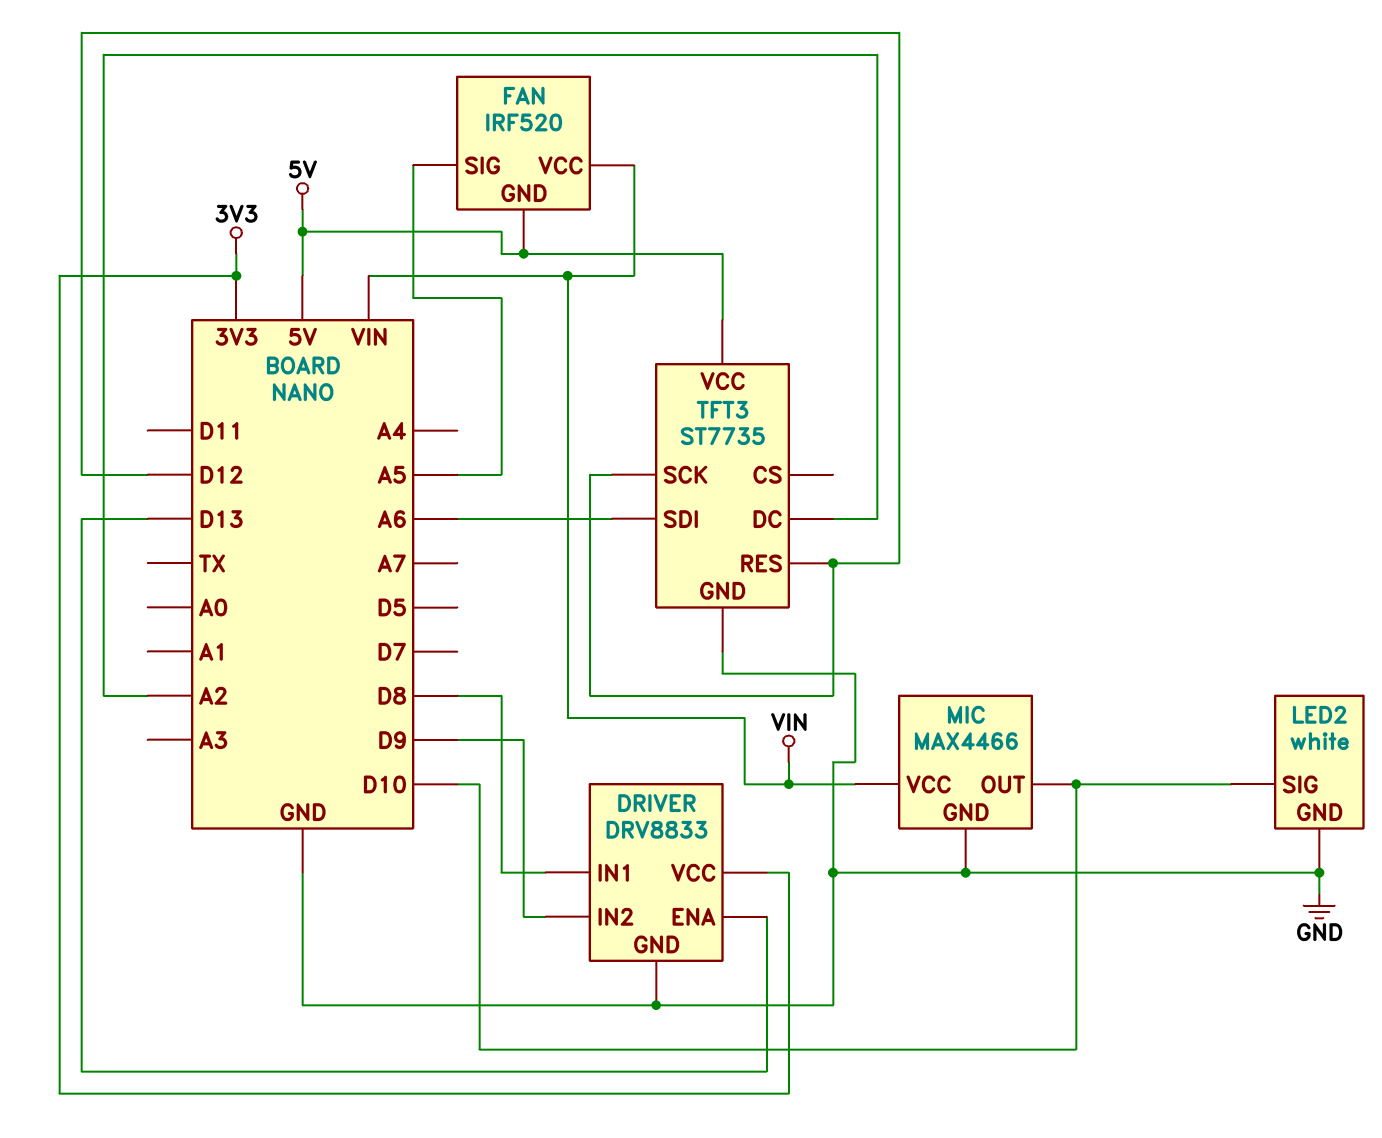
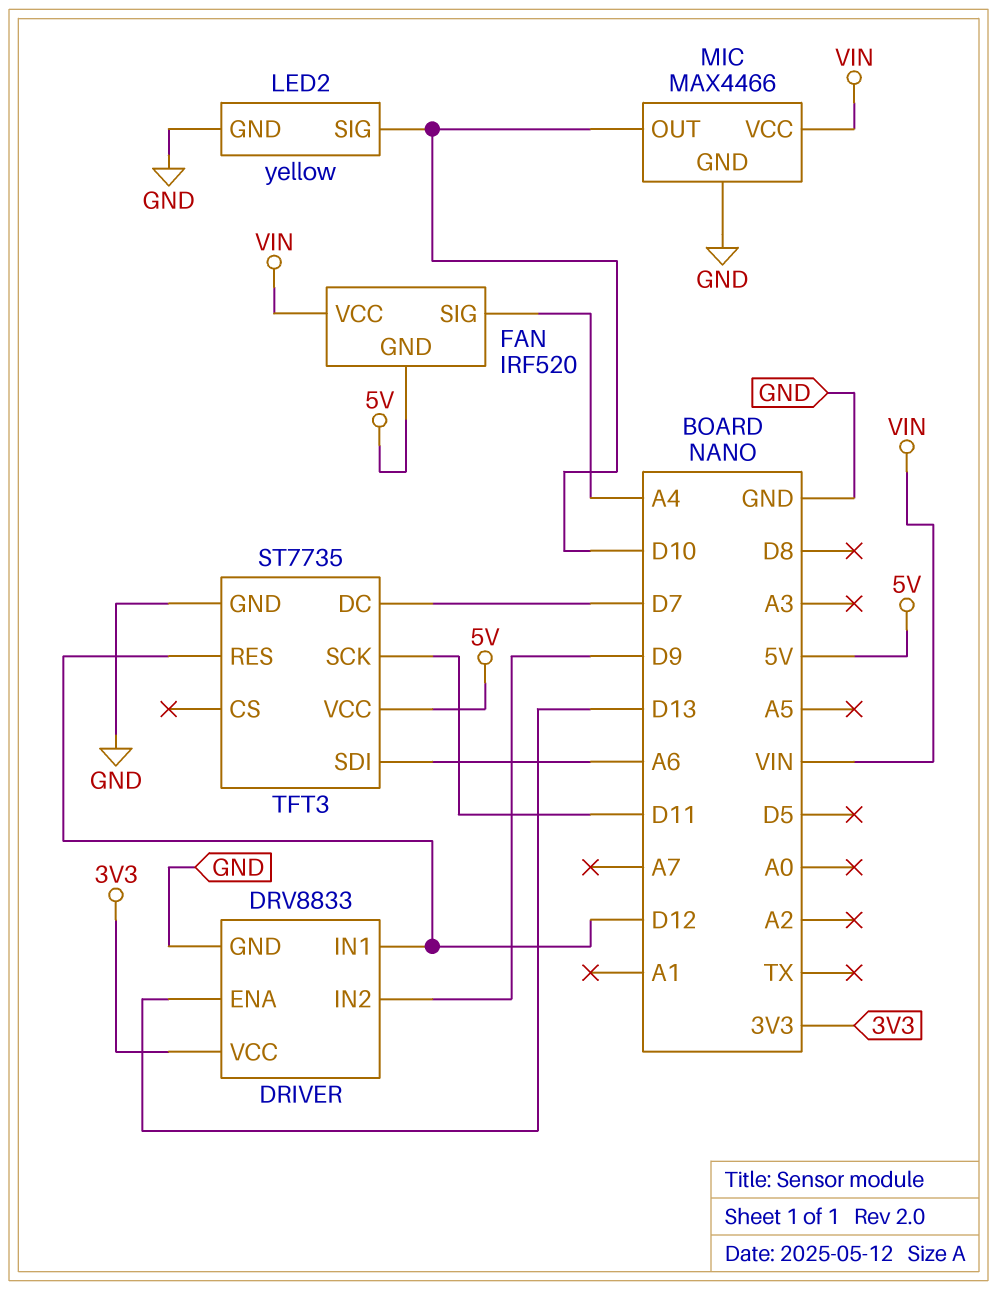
DRIVER pin IN1: D8 -> D12
FAN pin SIG: A5 -> A4
LED2: white -> yellow
TFT3 pin DC: A2 -> D7
TFT3 pin SCK: D12 -> D11

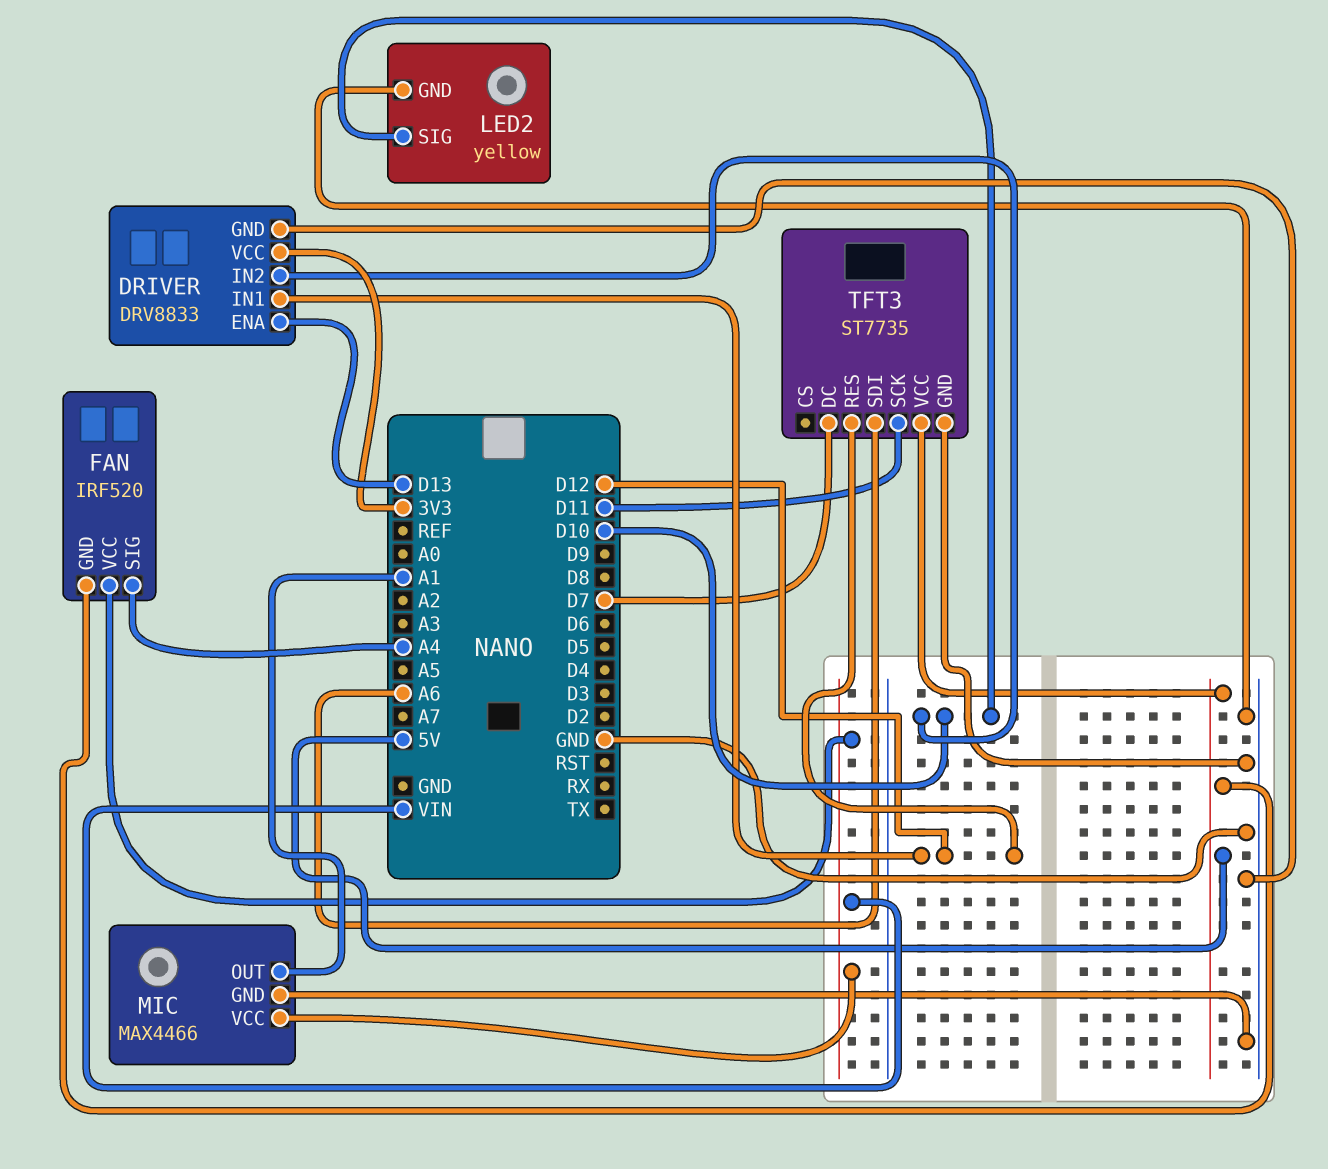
DRIVER pin IN2: D9 -> D10
MIC pin OUT: D10 -> A1

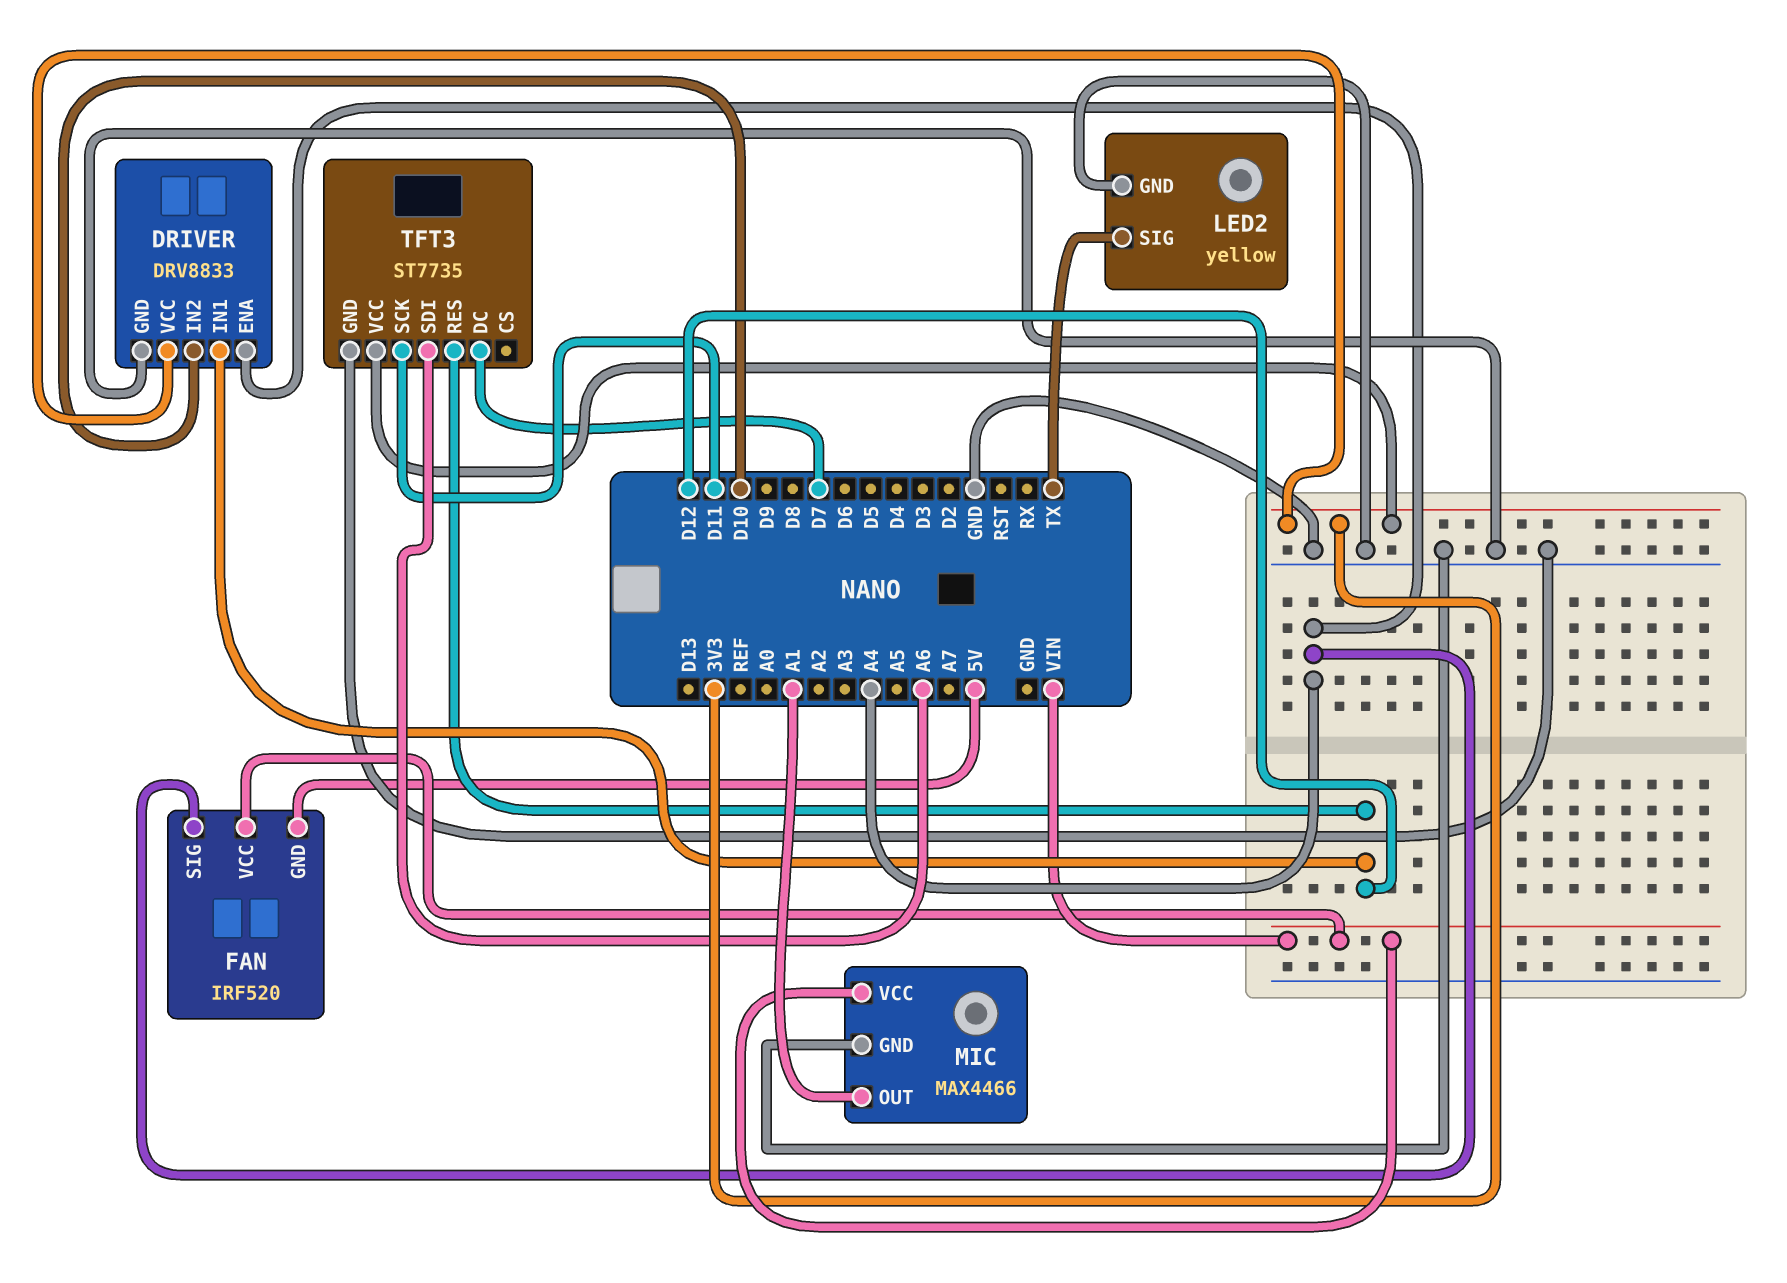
DRIVER pin ENA: D13 -> A4
LED2 pin SIG: D10 -> TX
TFT3 pin VCC: 5V -> 3V3

